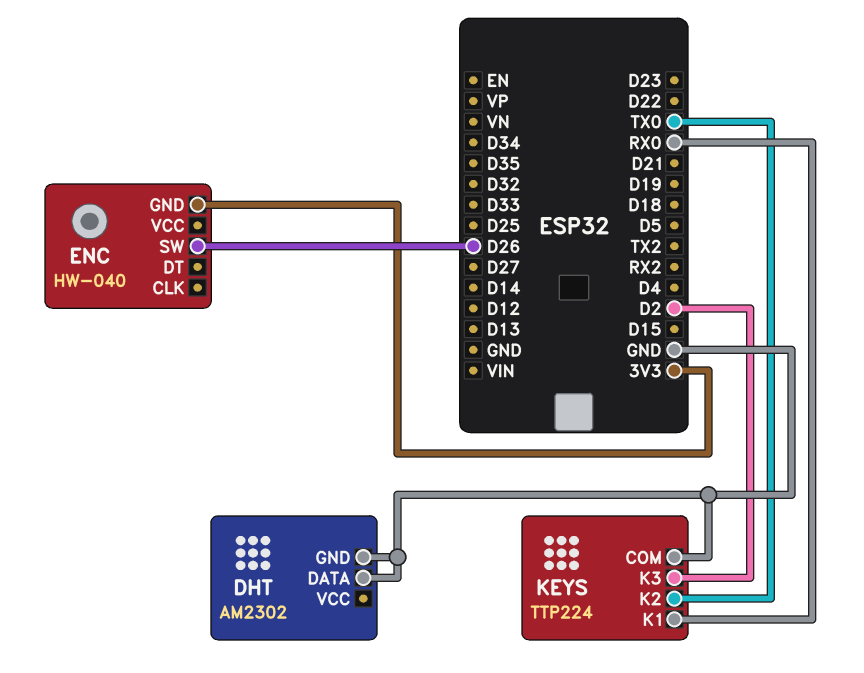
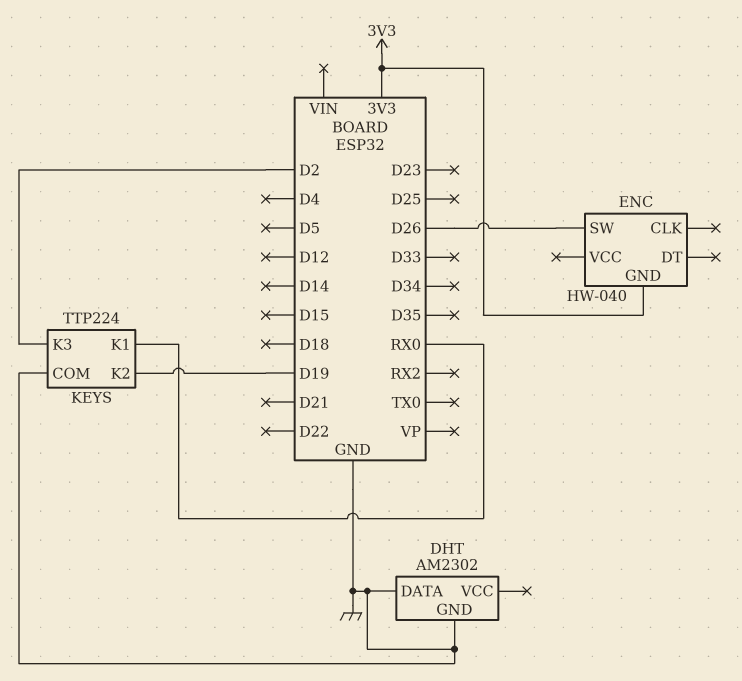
KEYS pin K2: TX0 -> D19

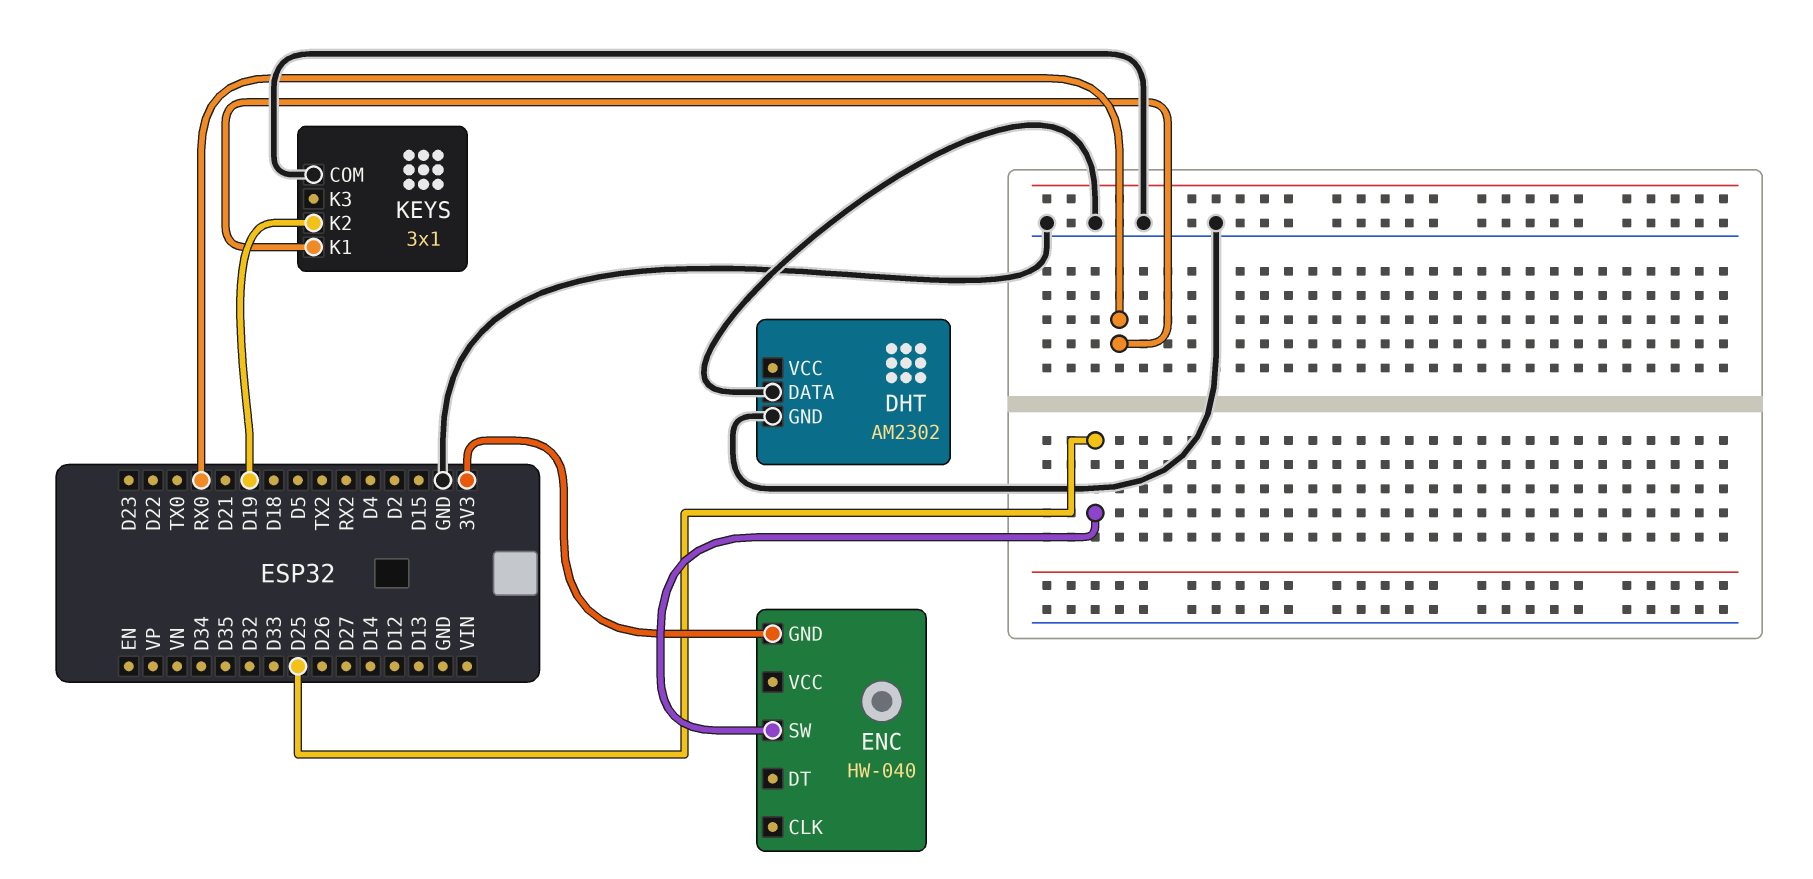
ENC pin SW: D26 -> D25
KEYS: TTP224 -> 3x1
KEYS pin K3: D2 -> none

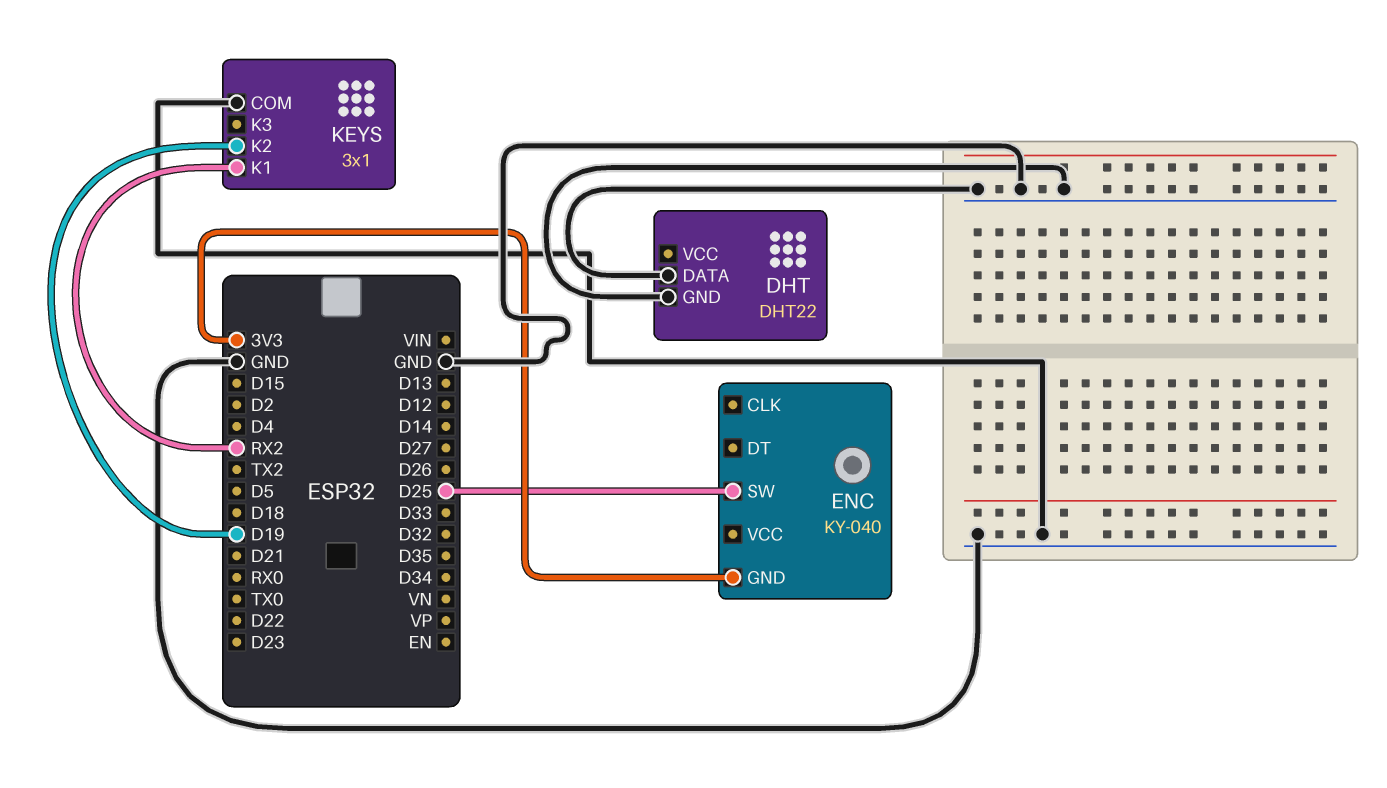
DHT: AM2302 -> DHT22
ENC: HW-040 -> KY-040
KEYS pin K1: RX0 -> RX2

